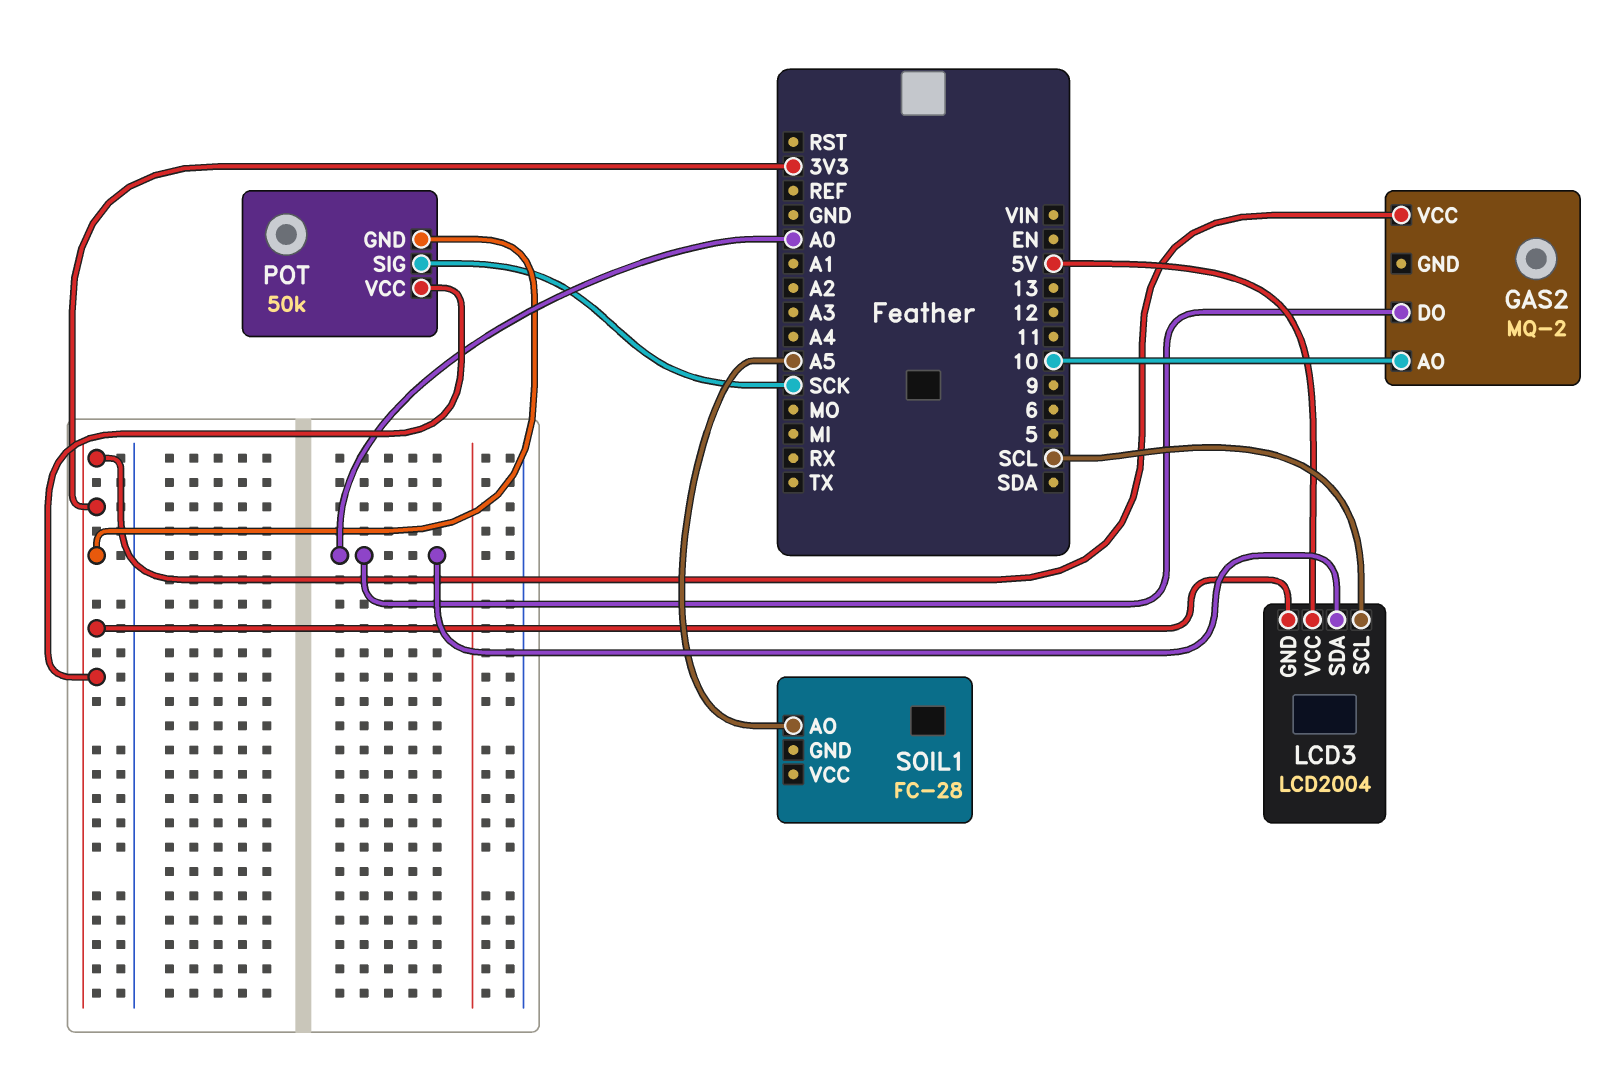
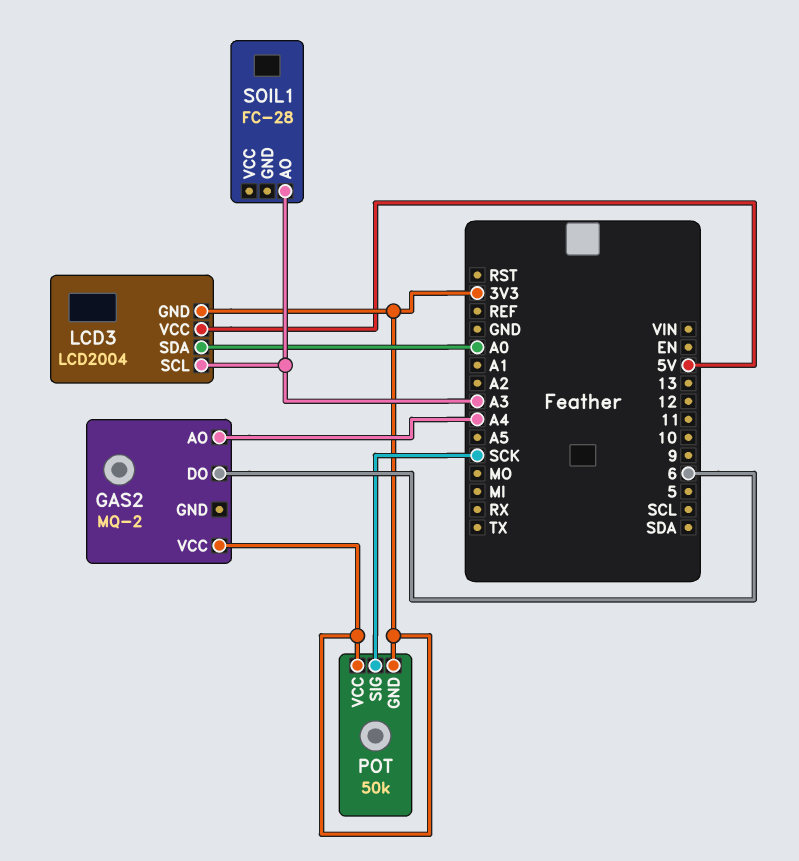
GAS2 pin AO: 10 -> A4
GAS2 pin DO: A0 -> 6
LCD3 pin SCL: SCL -> A3
SOIL1 pin AO: A5 -> A3

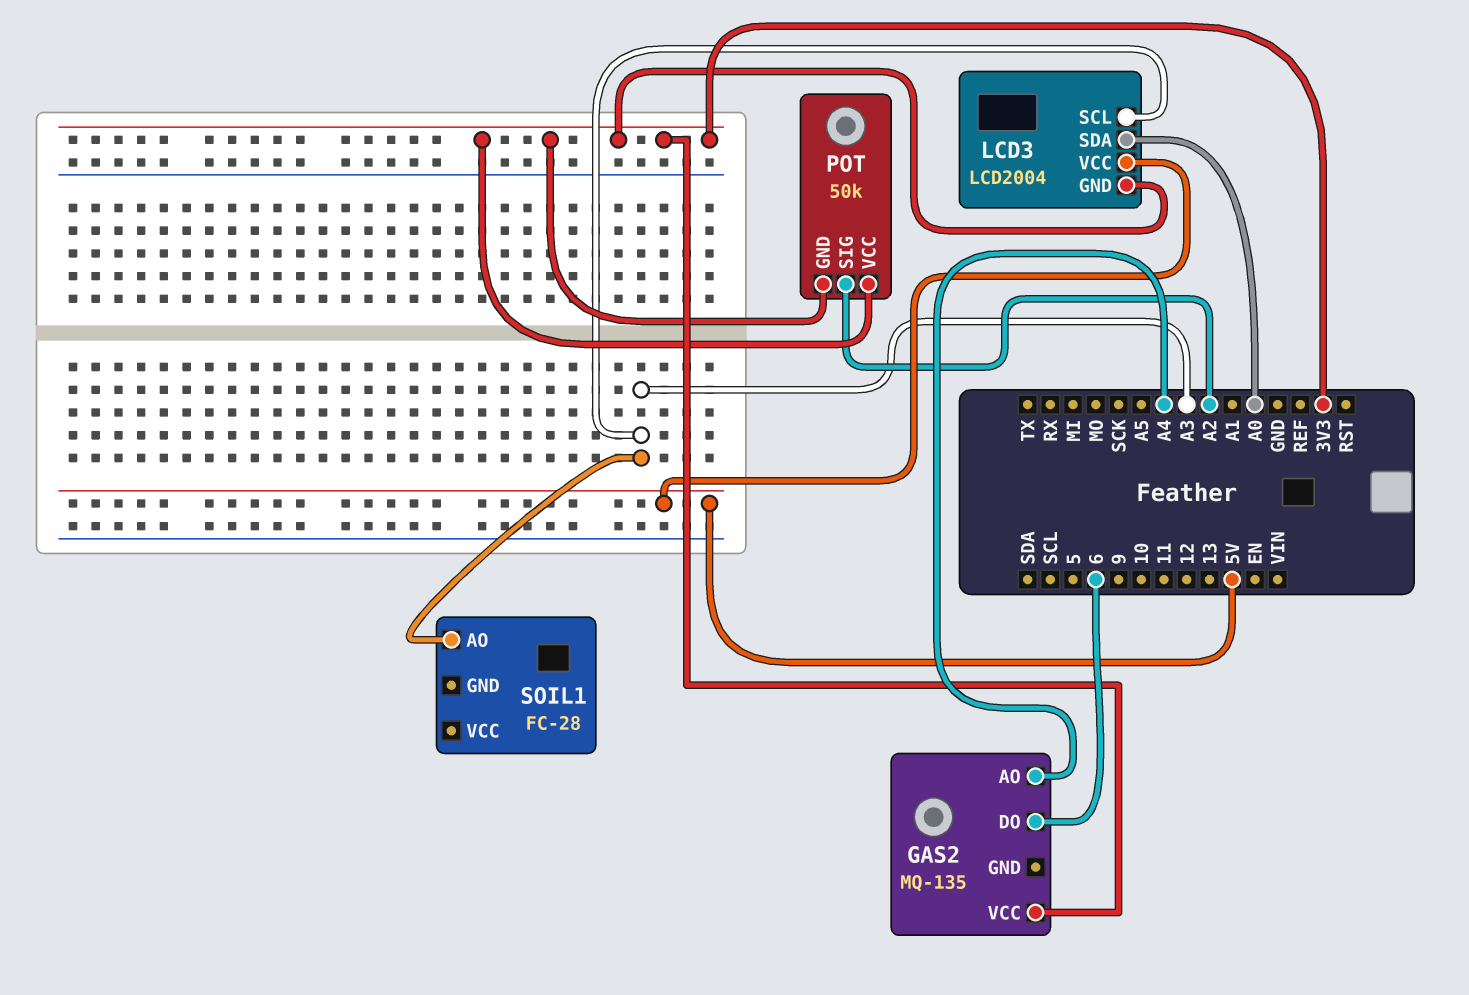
GAS2: MQ-2 -> MQ-135
POT pin SIG: SCK -> A2

